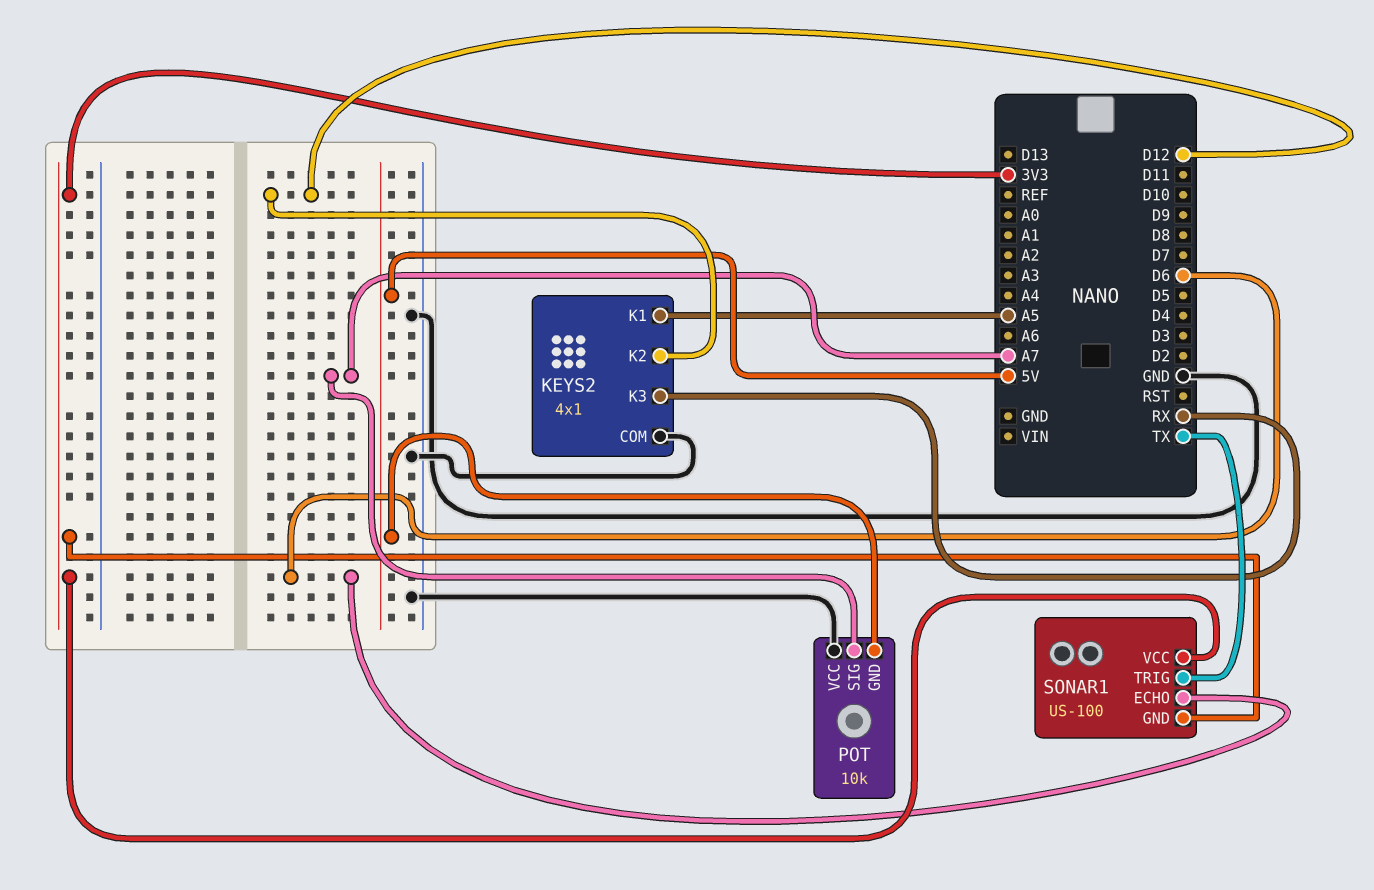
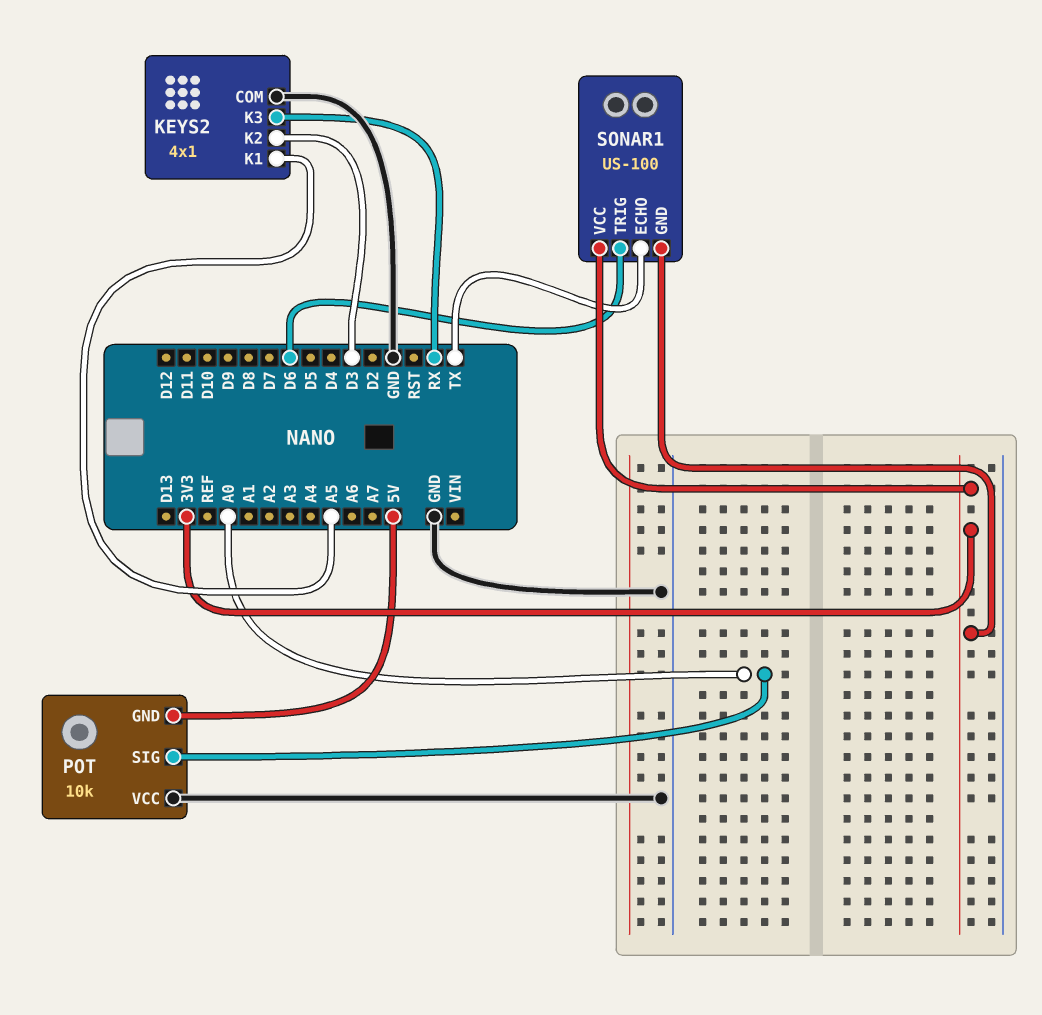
KEYS2 pin K2: D12 -> D3
POT pin SIG: A7 -> A0
SONAR1 pin ECHO: D6 -> TX
SONAR1 pin TRIG: TX -> D6

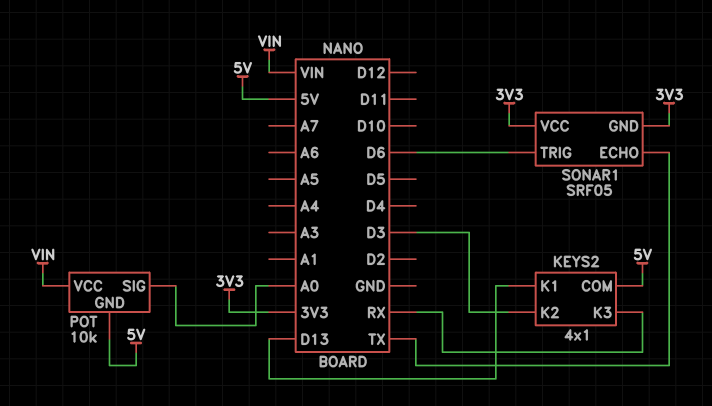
KEYS2 pin COM: GND -> 5V
KEYS2 pin K1: A5 -> D13
POT pin VCC: GND -> VIN
SONAR1: US-100 -> SRF05

